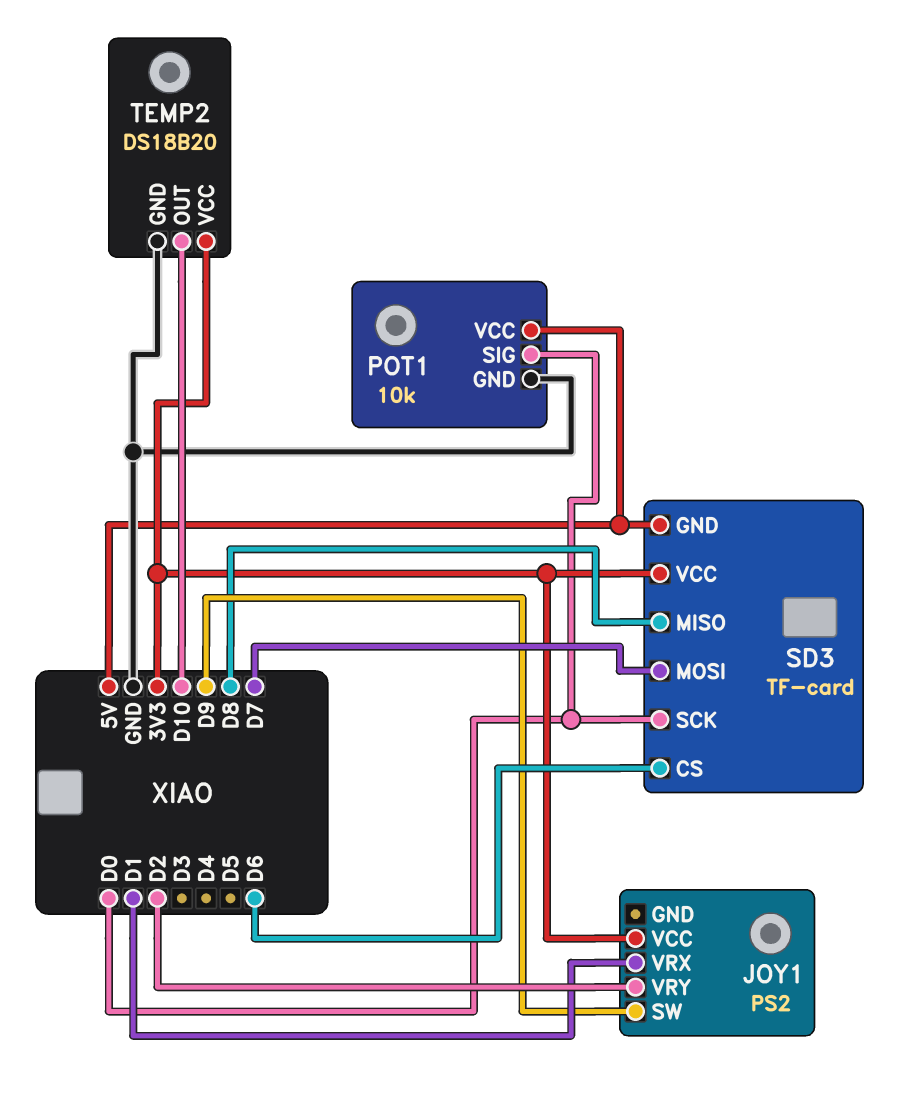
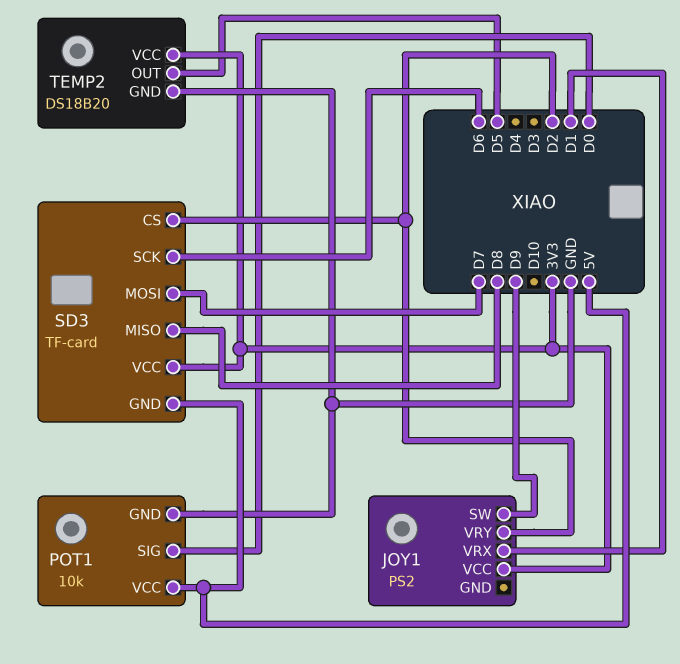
SD3 pin CS: D6 -> D2
SD3 pin SCK: D0 -> D6
TEMP2 pin OUT: D10 -> D5

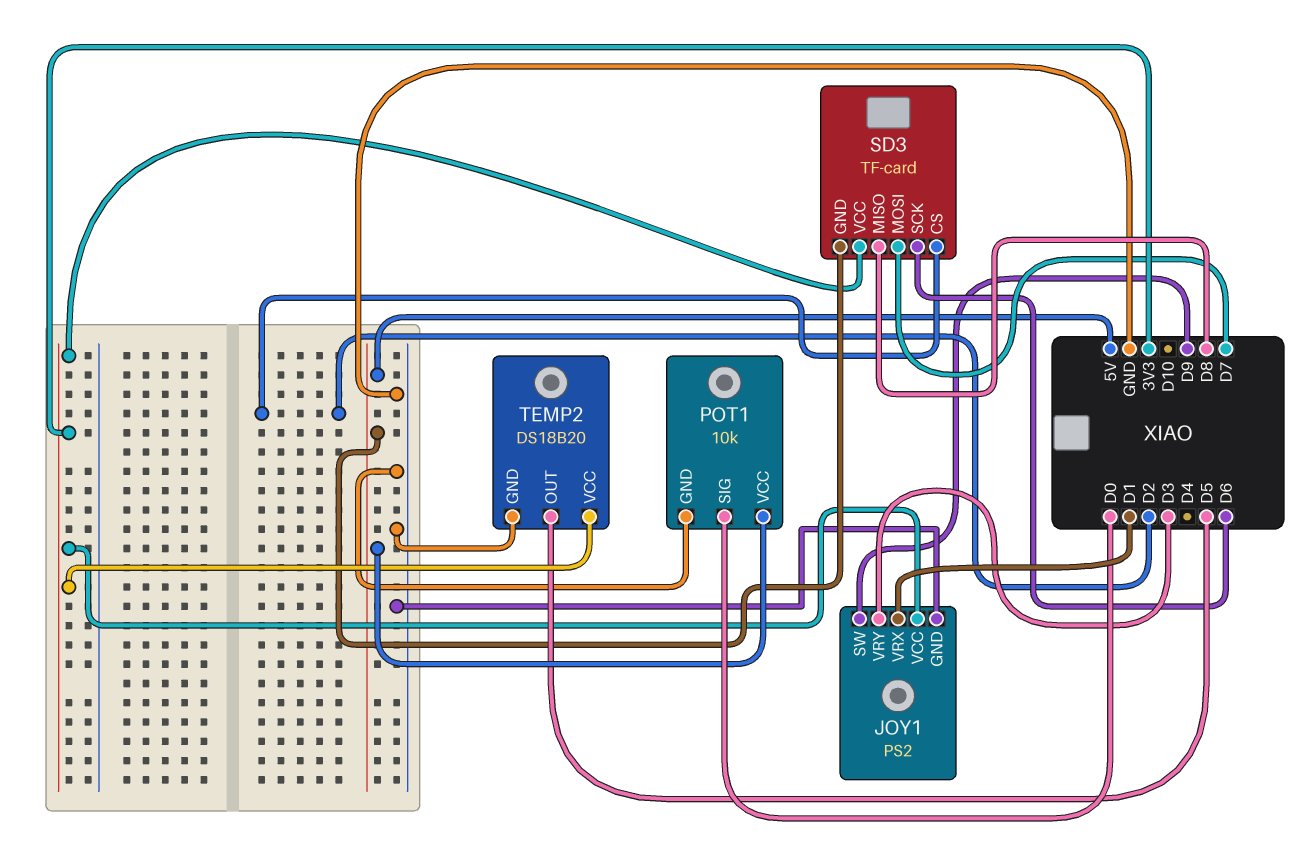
JOY1 pin GND: none -> GND
JOY1 pin VRY: D2 -> D3

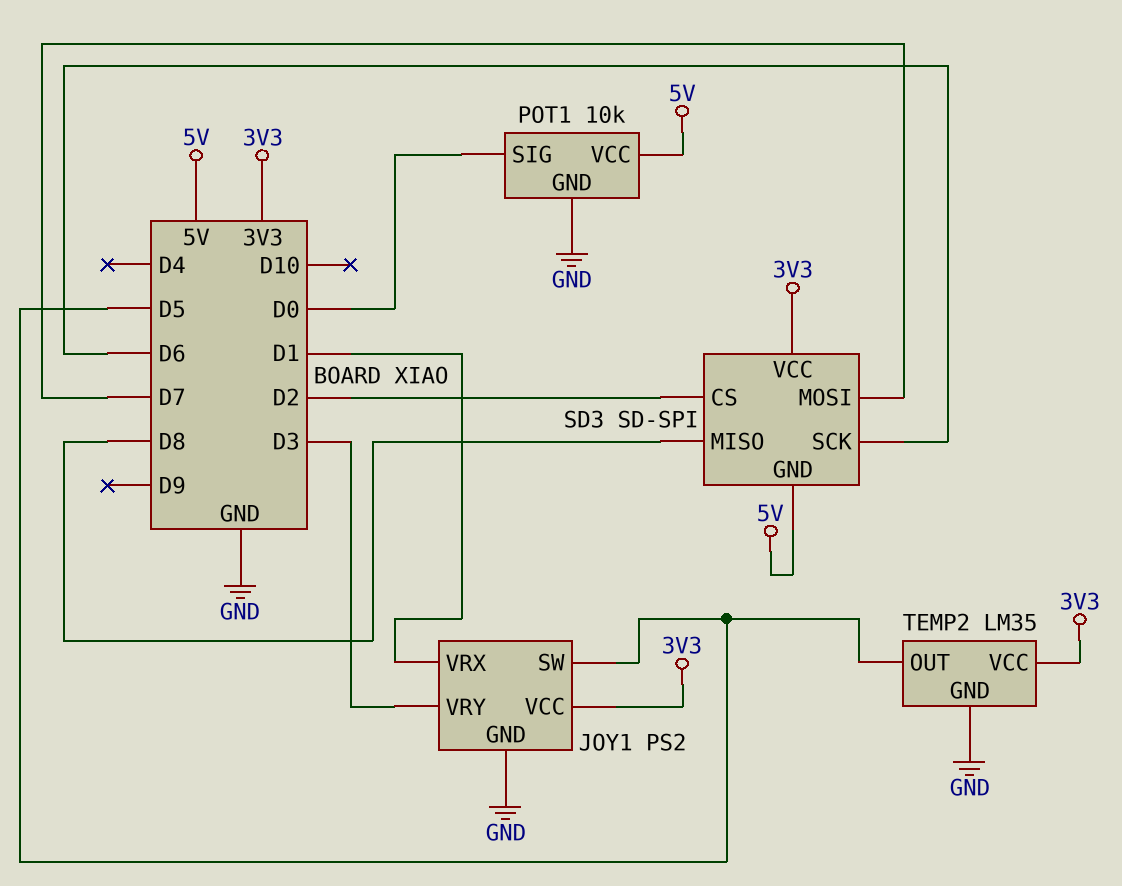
JOY1 pin SW: D9 -> D5
SD3: TF-card -> SD-SPI
TEMP2: DS18B20 -> LM35

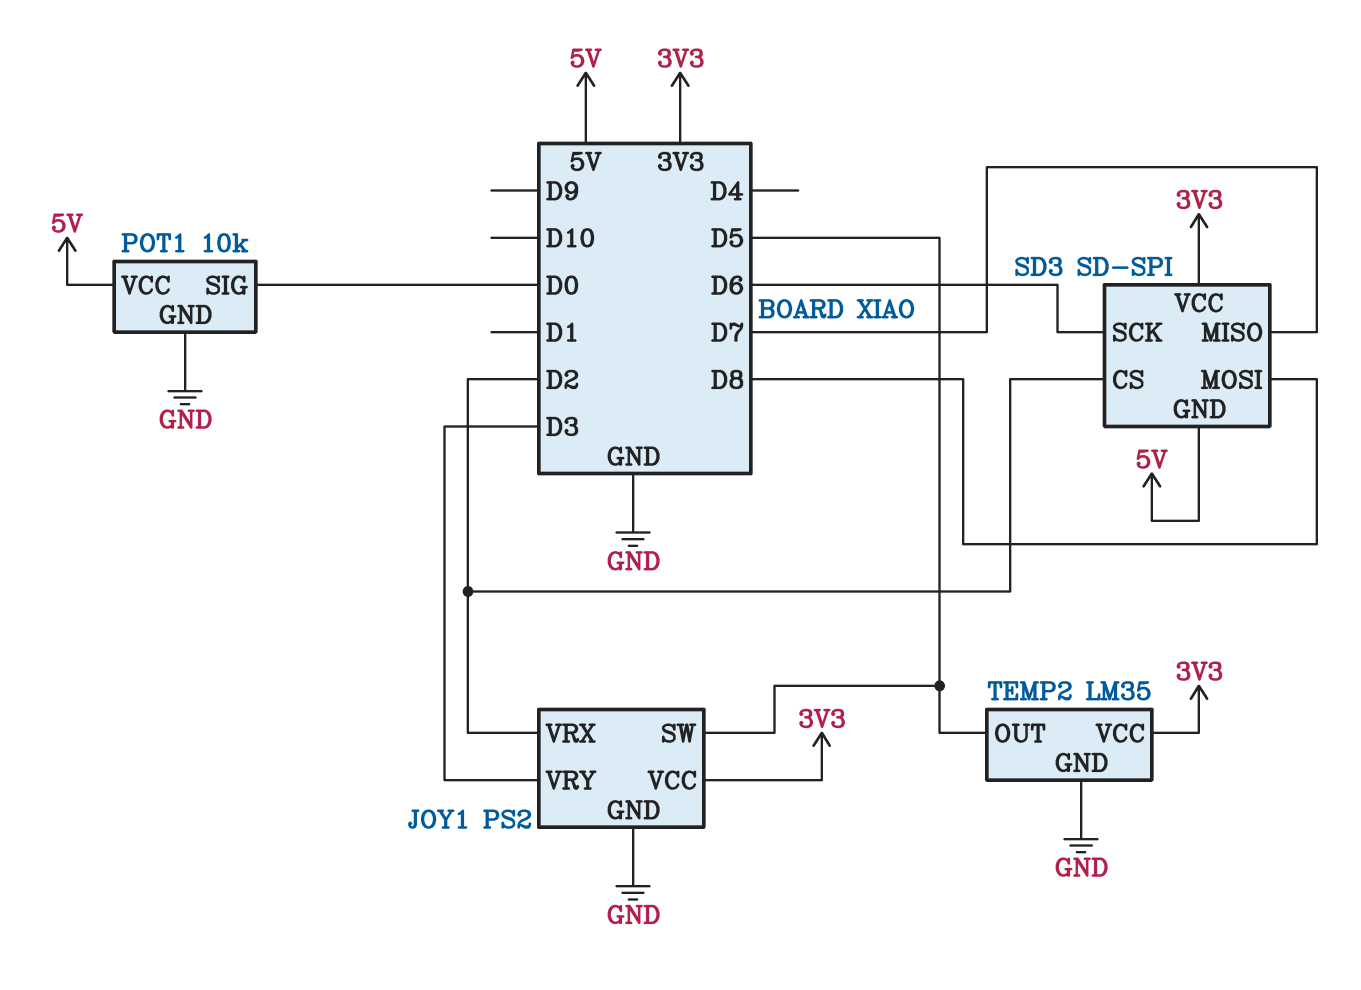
JOY1 pin VRX: D1 -> D2
SD3 pin MISO: D8 -> D7
SD3 pin MOSI: D7 -> D8

